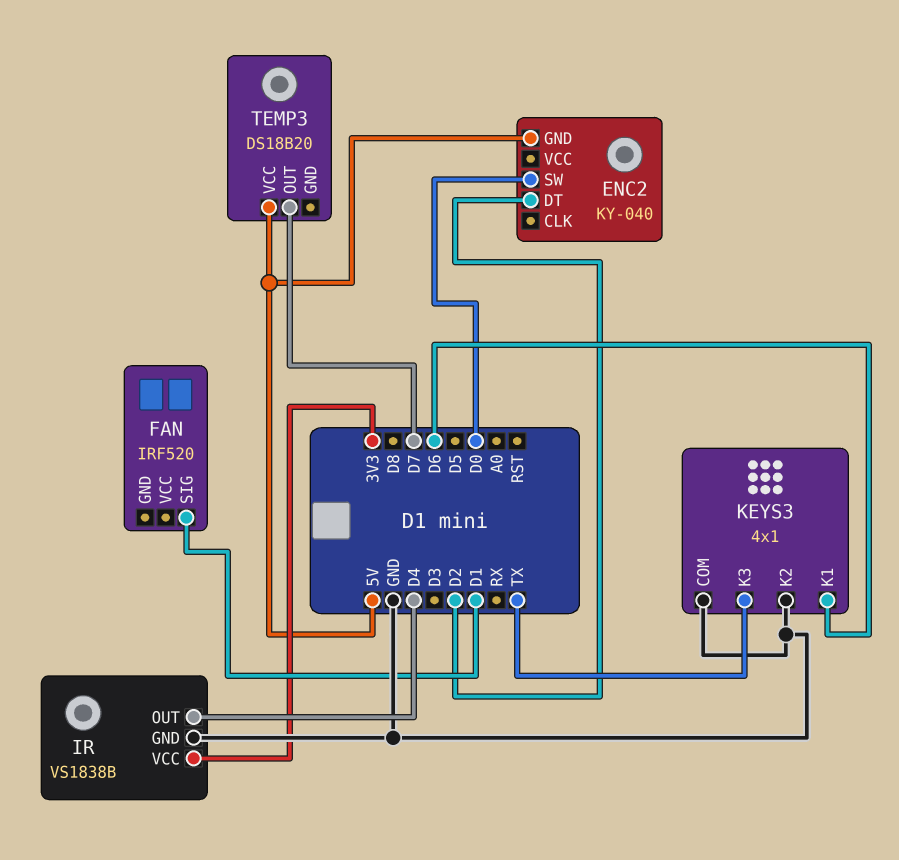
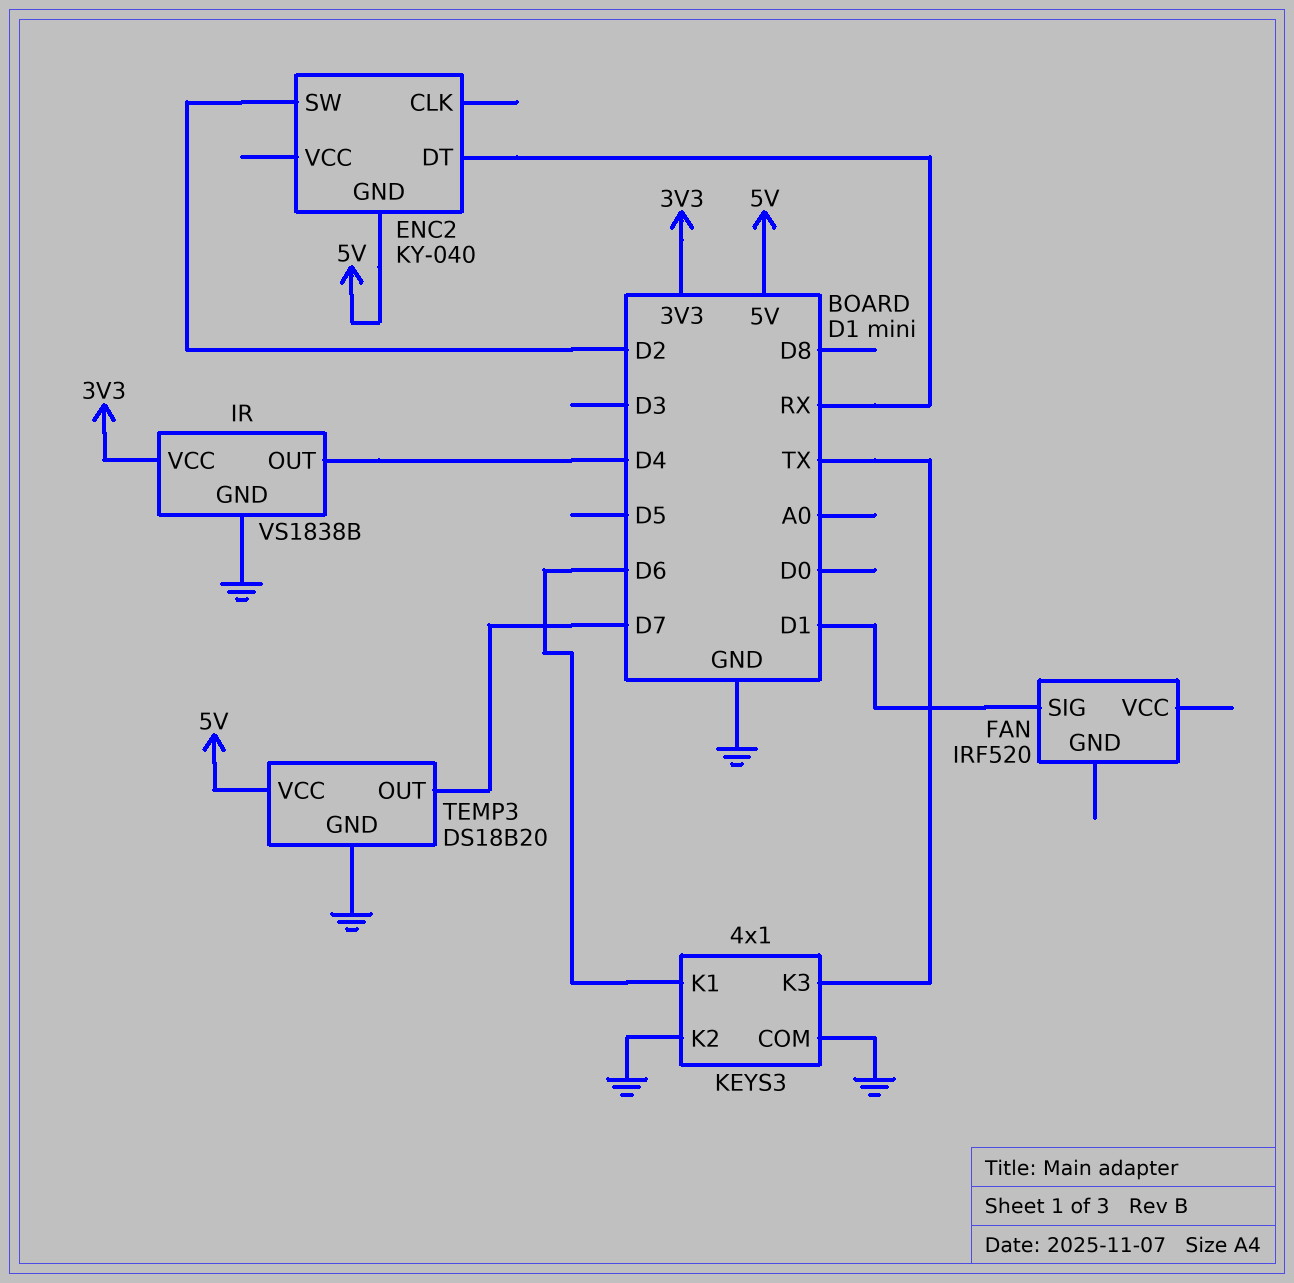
ENC2 pin DT: D2 -> RX
ENC2 pin SW: D0 -> D2
TEMP3 pin GND: none -> GND

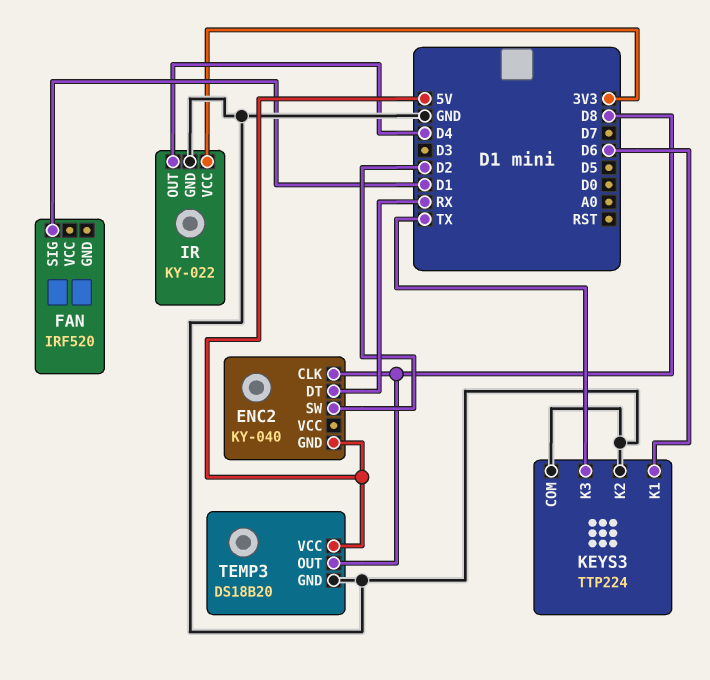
ENC2 pin CLK: none -> D8
IR: VS1838B -> KY-022
KEYS3: 4x1 -> TTP224
TEMP3 pin OUT: D7 -> D8

